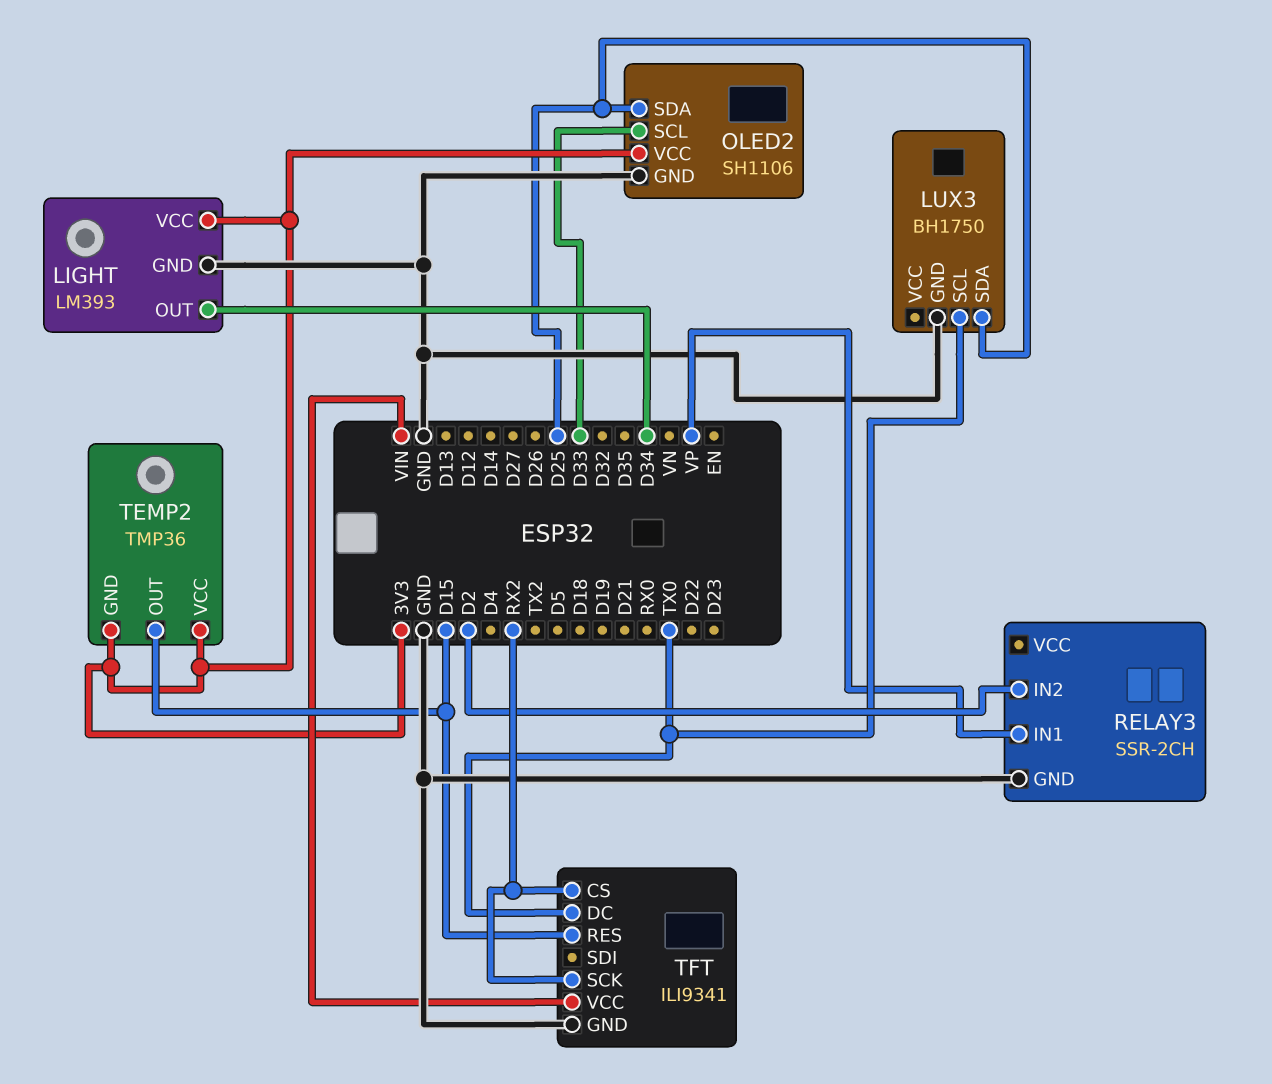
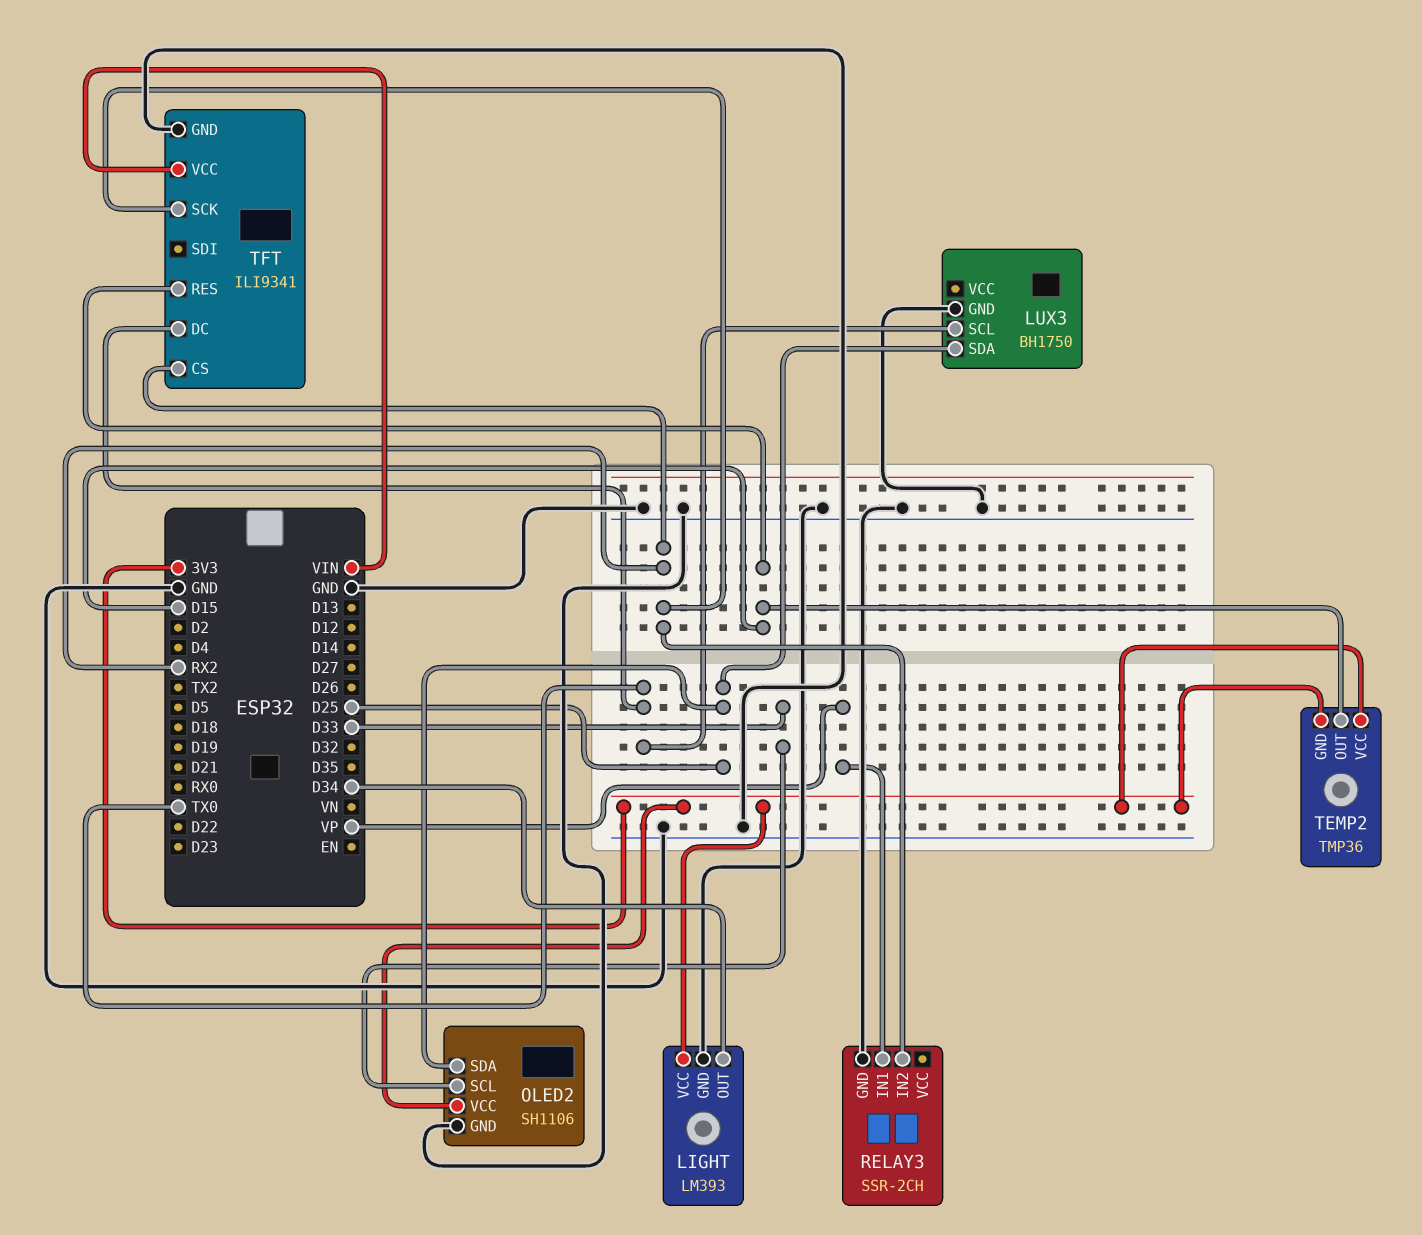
RELAY3 pin IN2: D2 -> RX2

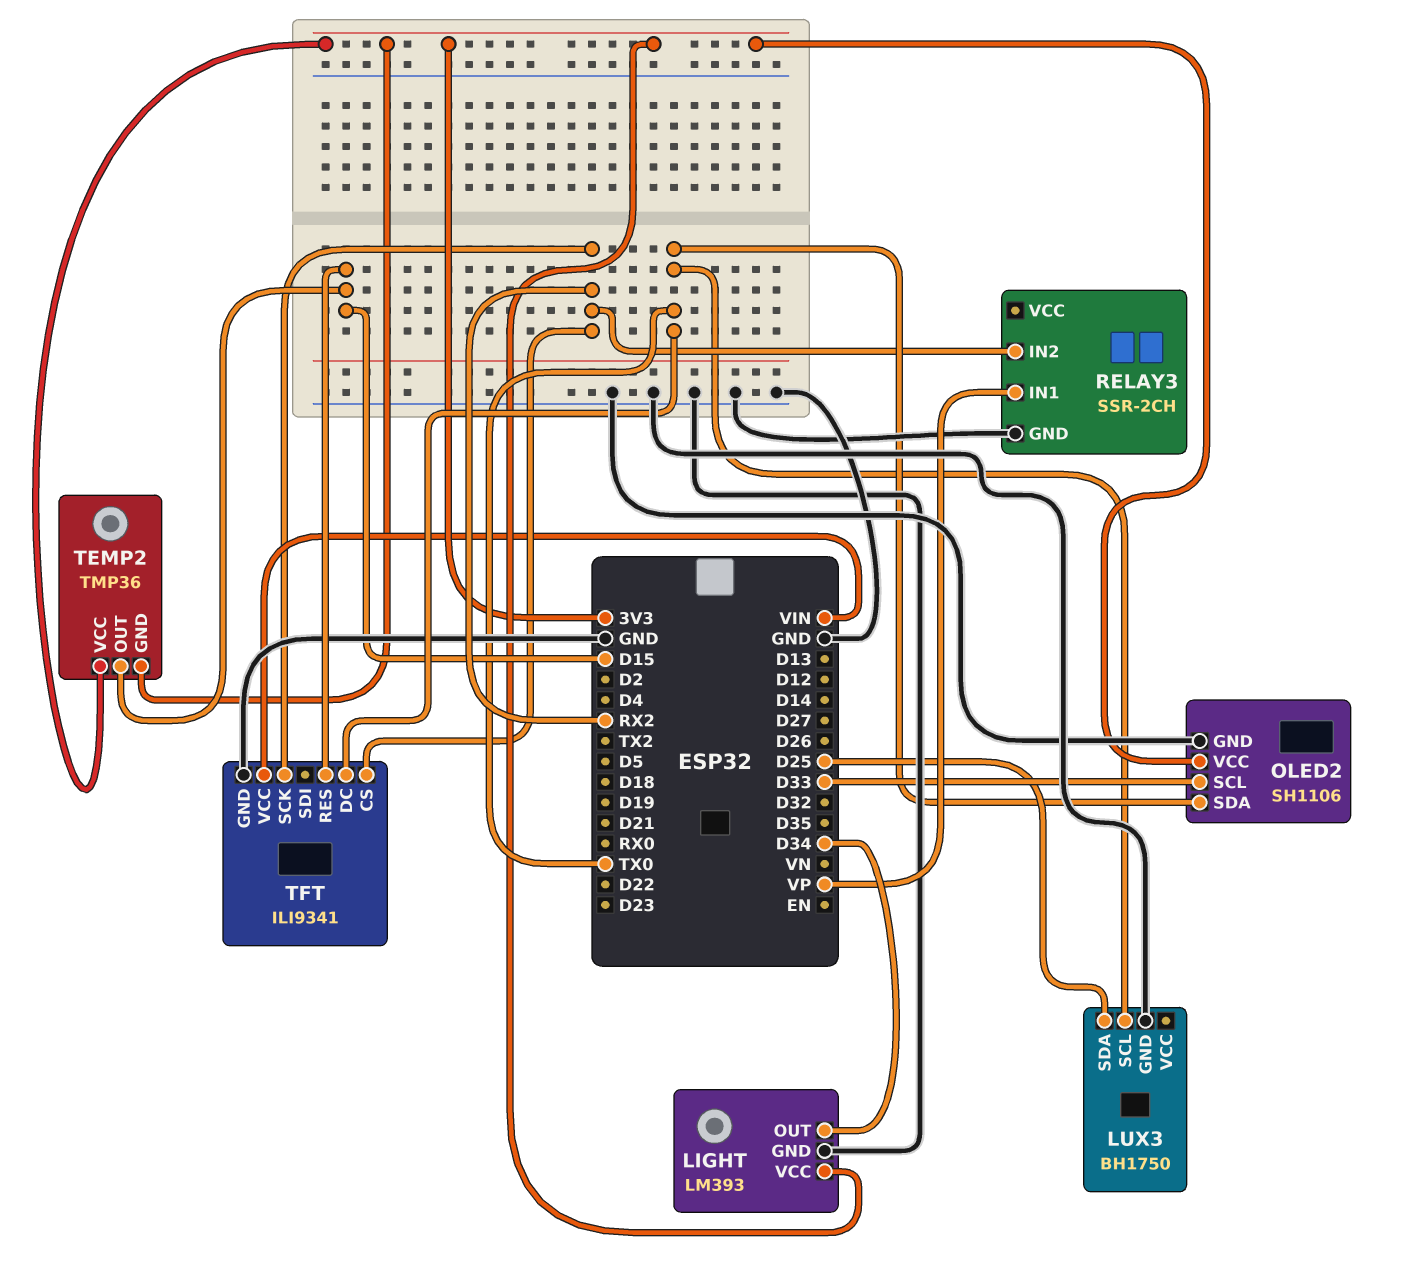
OLED2 pin SDA: D25 -> TX0

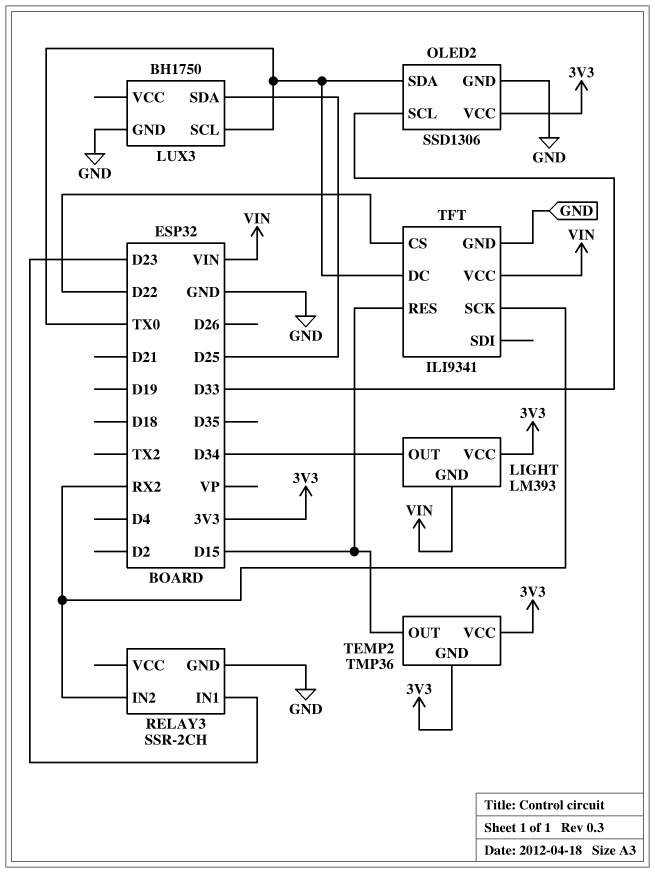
LIGHT pin GND: GND -> VIN
OLED2: SH1106 -> SSD1306
RELAY3 pin IN1: VP -> D23
TFT pin CS: RX2 -> D22

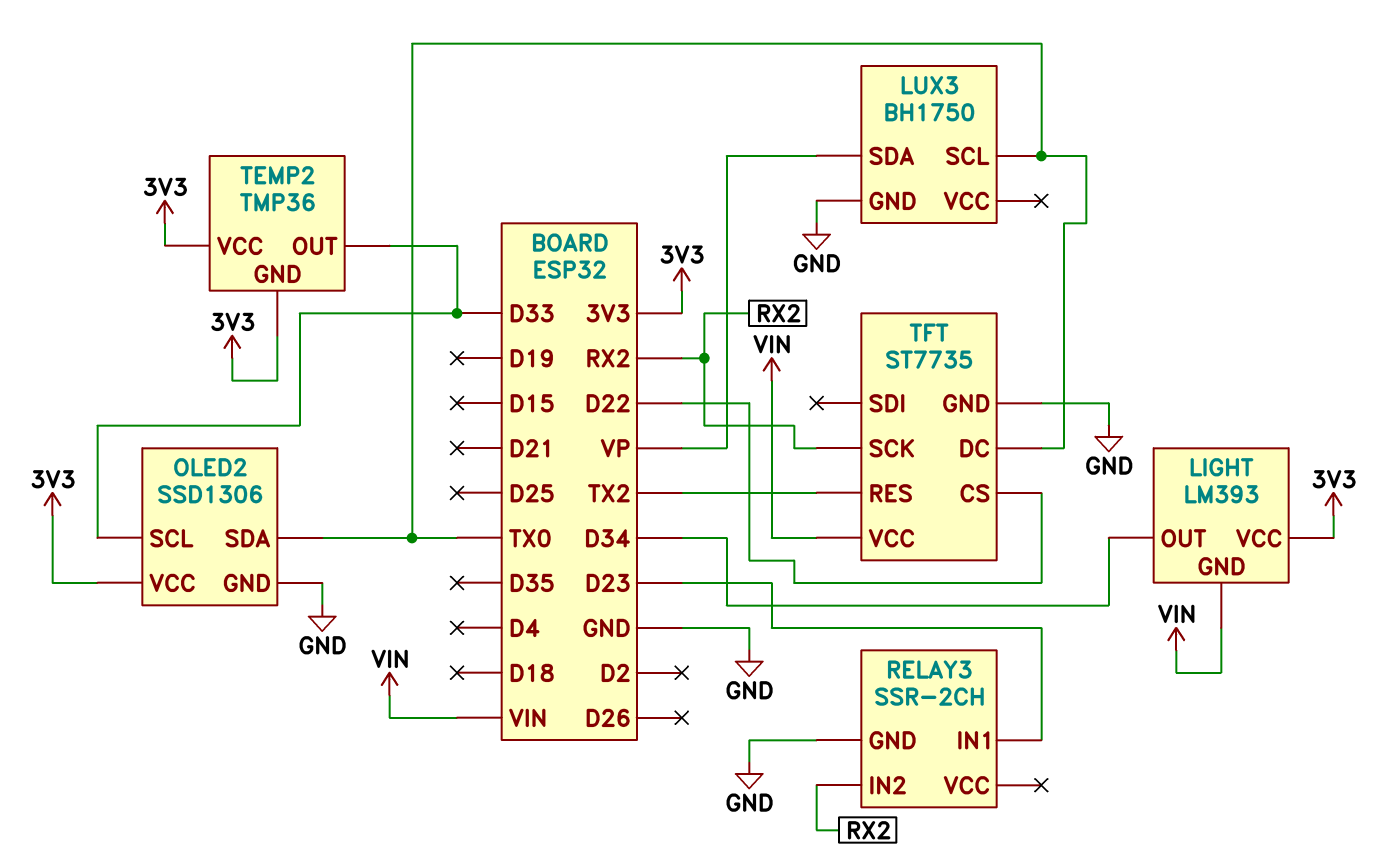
LUX3 pin SDA: D25 -> VP
TEMP2 pin OUT: D15 -> D33
TFT: ILI9341 -> ST7735
TFT pin RES: D15 -> TX2

